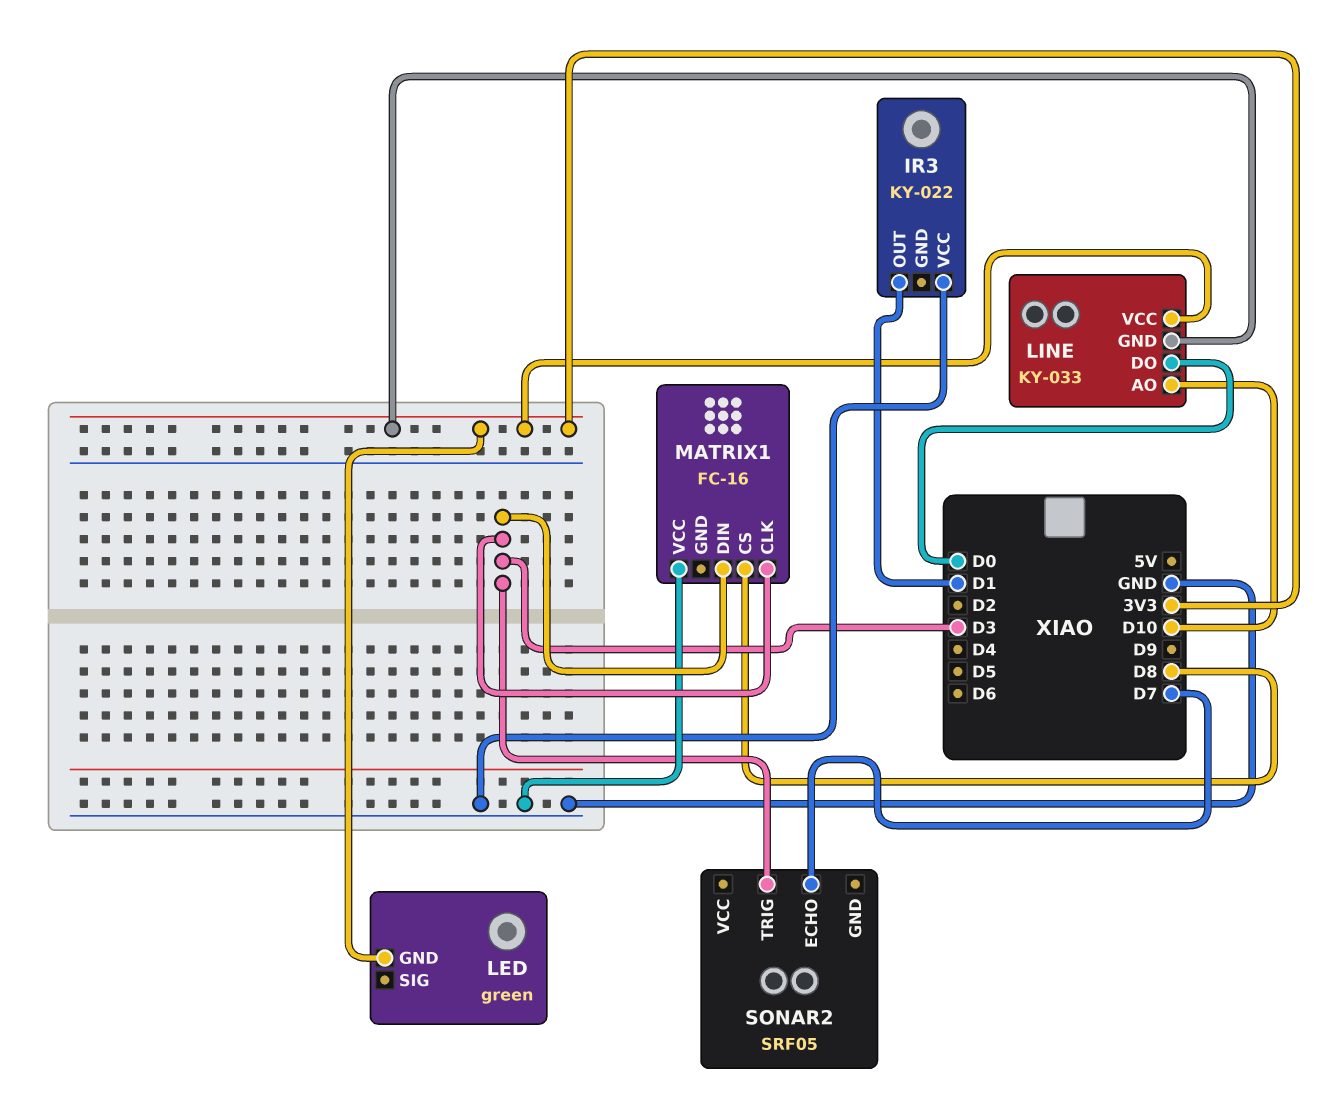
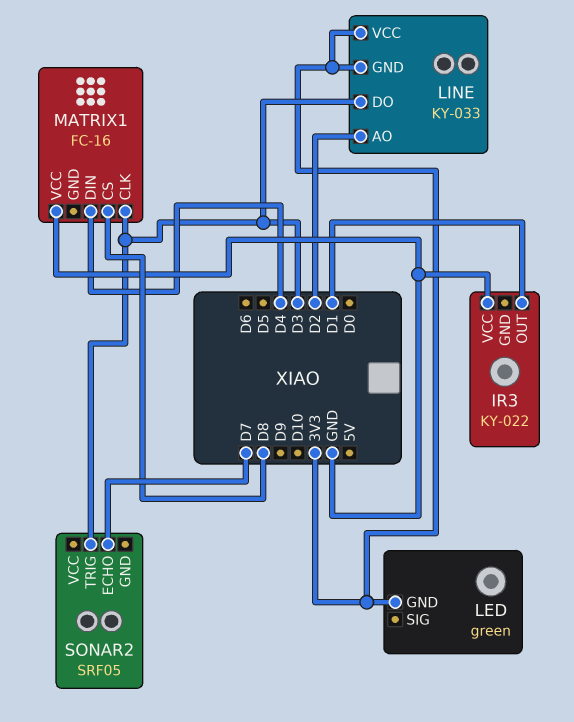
LINE pin AO: D10 -> D2
LINE pin DO: D0 -> D3
MATRIX1 pin DIN: D3 -> D4

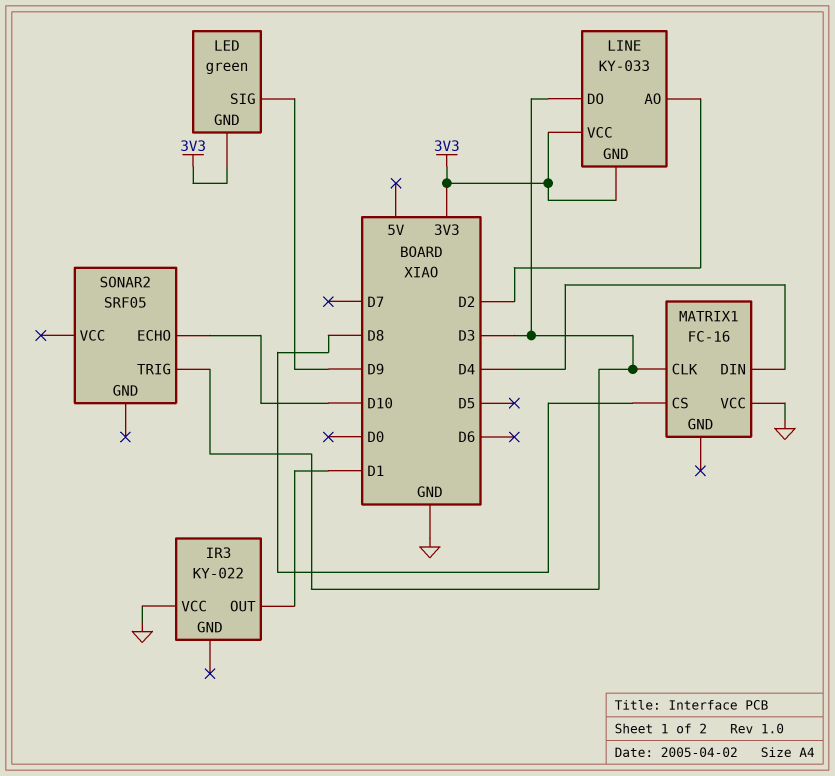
LED pin SIG: none -> D9
SONAR2 pin ECHO: D7 -> D10

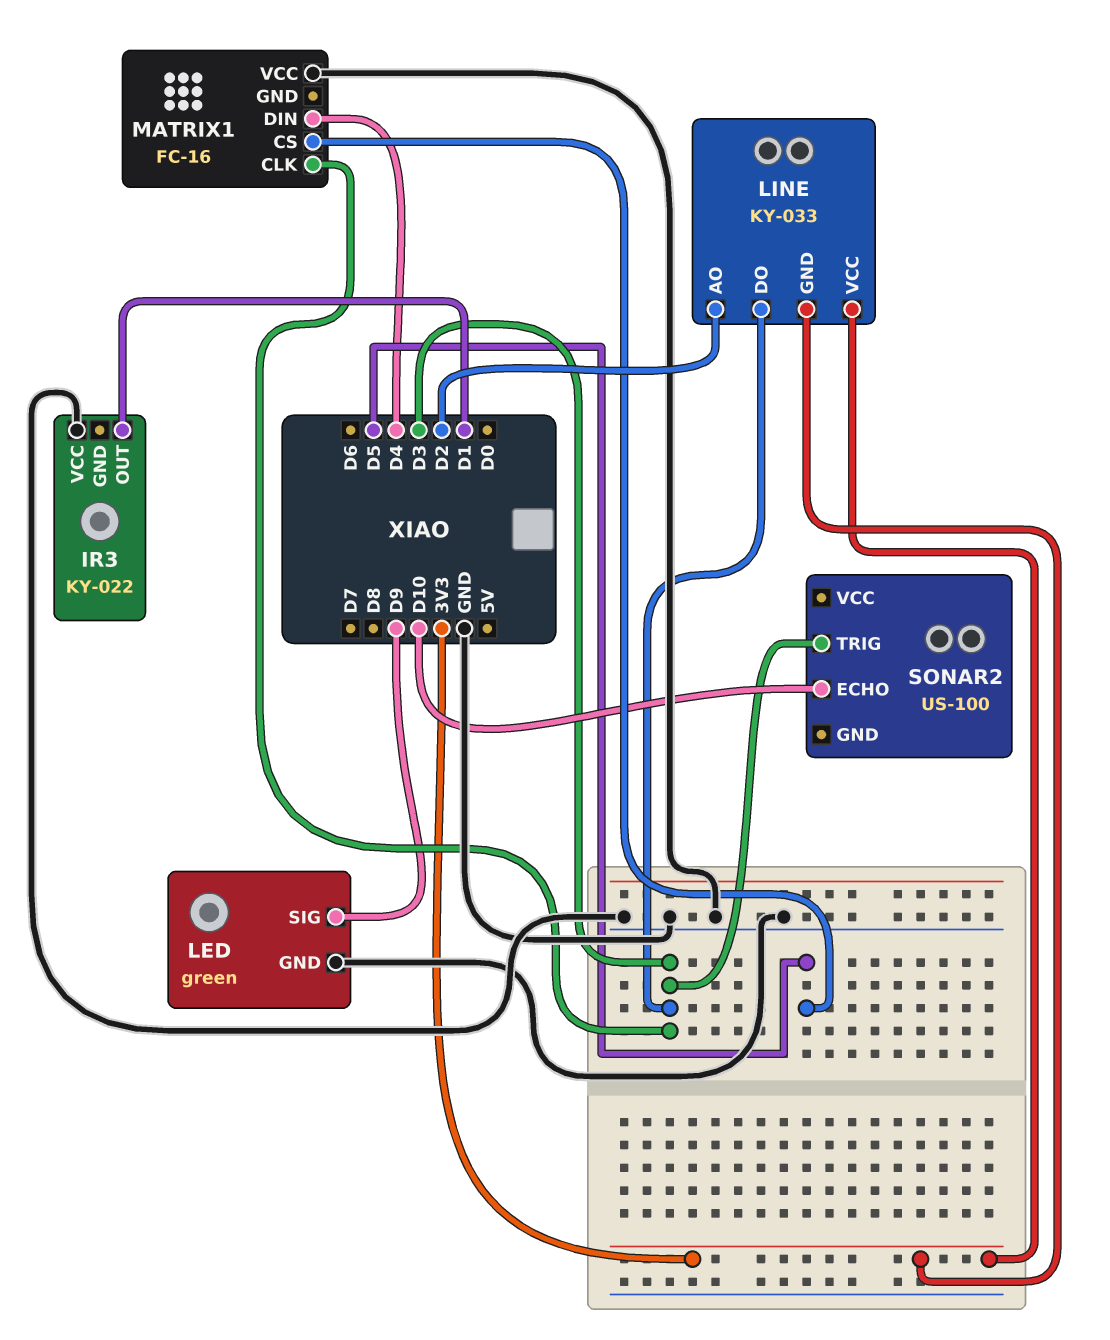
LED pin GND: 3V3 -> GND
MATRIX1 pin CS: D8 -> D5
SONAR2: SRF05 -> US-100

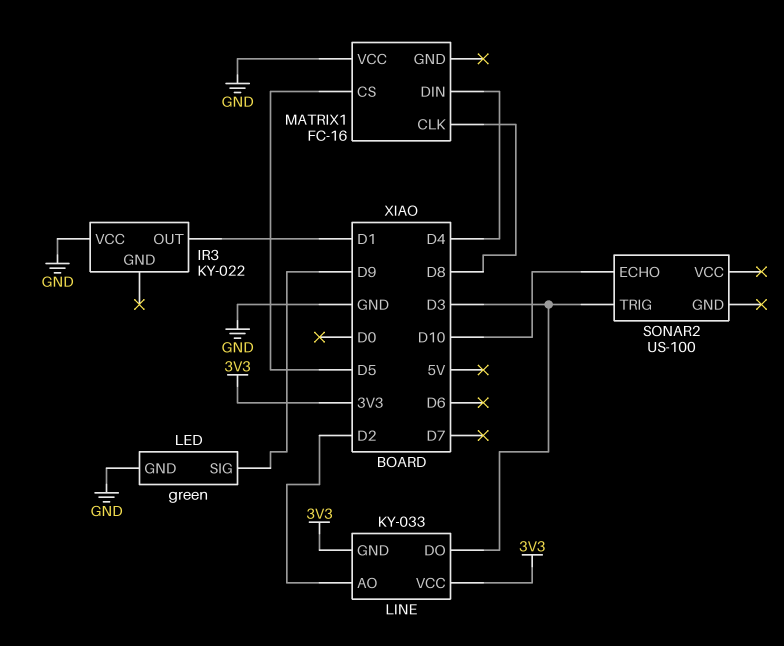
MATRIX1 pin CLK: D3 -> D8

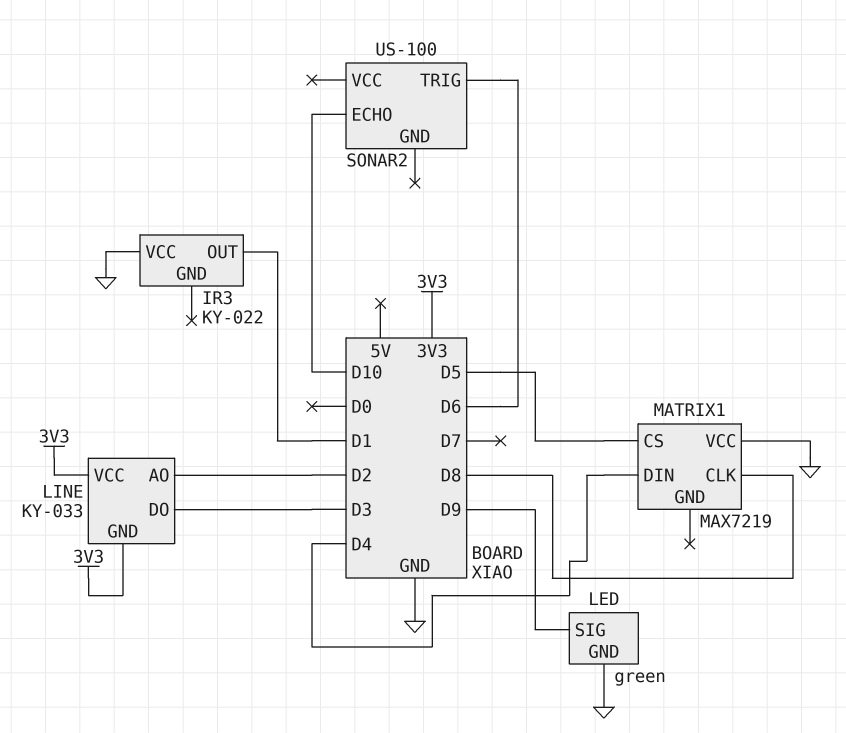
MATRIX1: FC-16 -> MAX7219
SONAR2 pin TRIG: D3 -> D6

